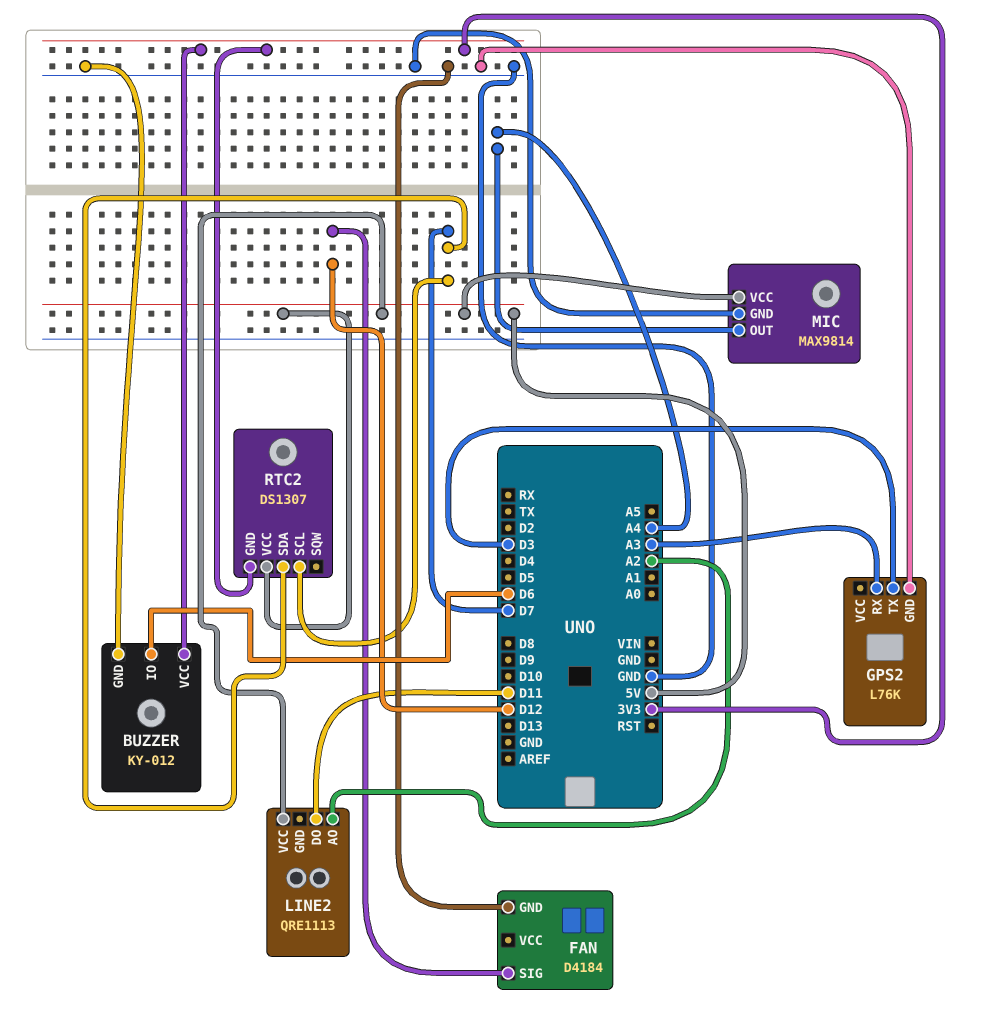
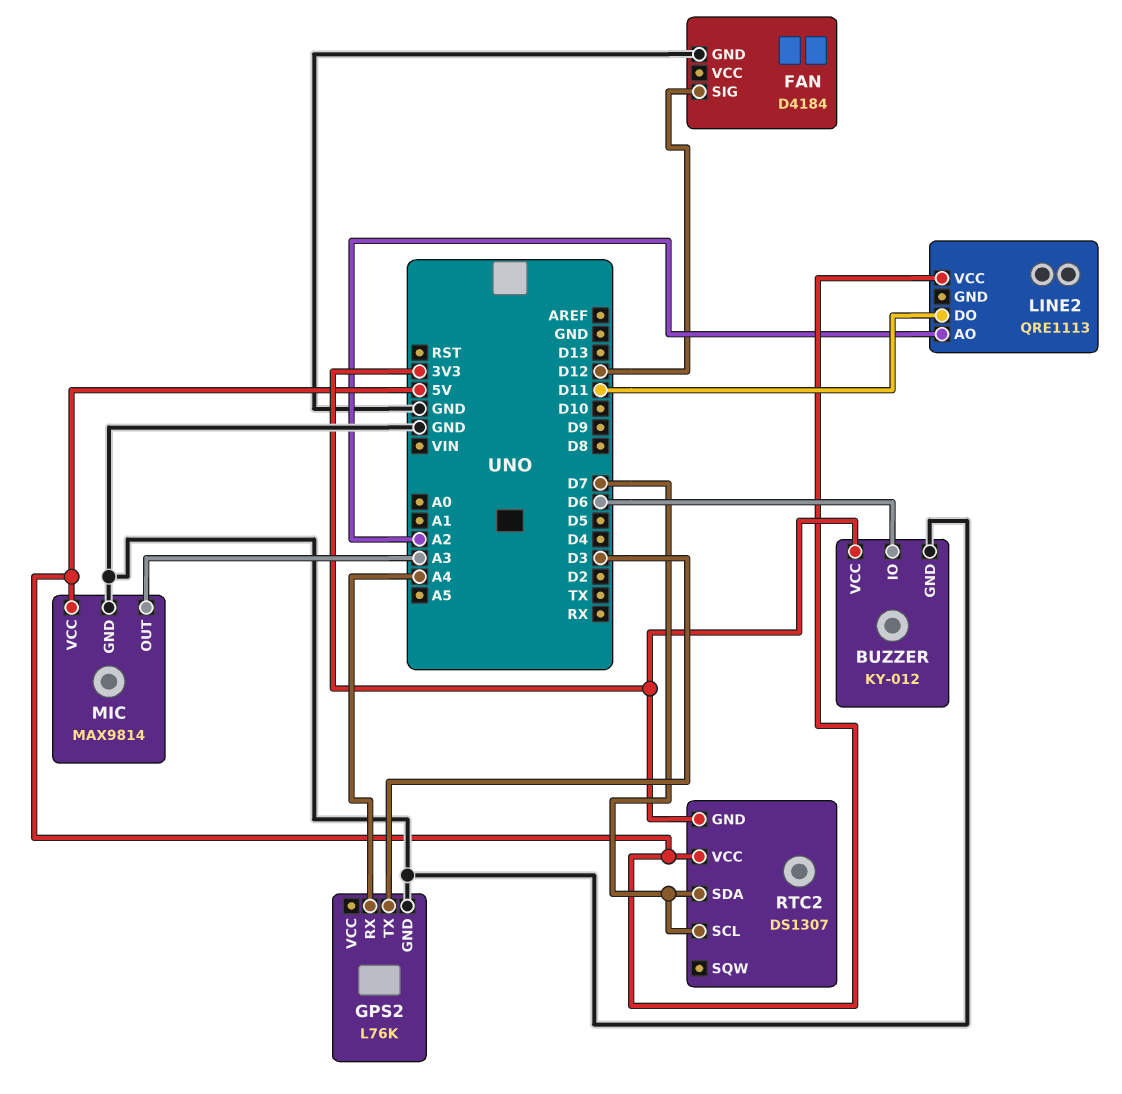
GPS2 pin RX: A3 -> A4
MIC pin OUT: A4 -> A3

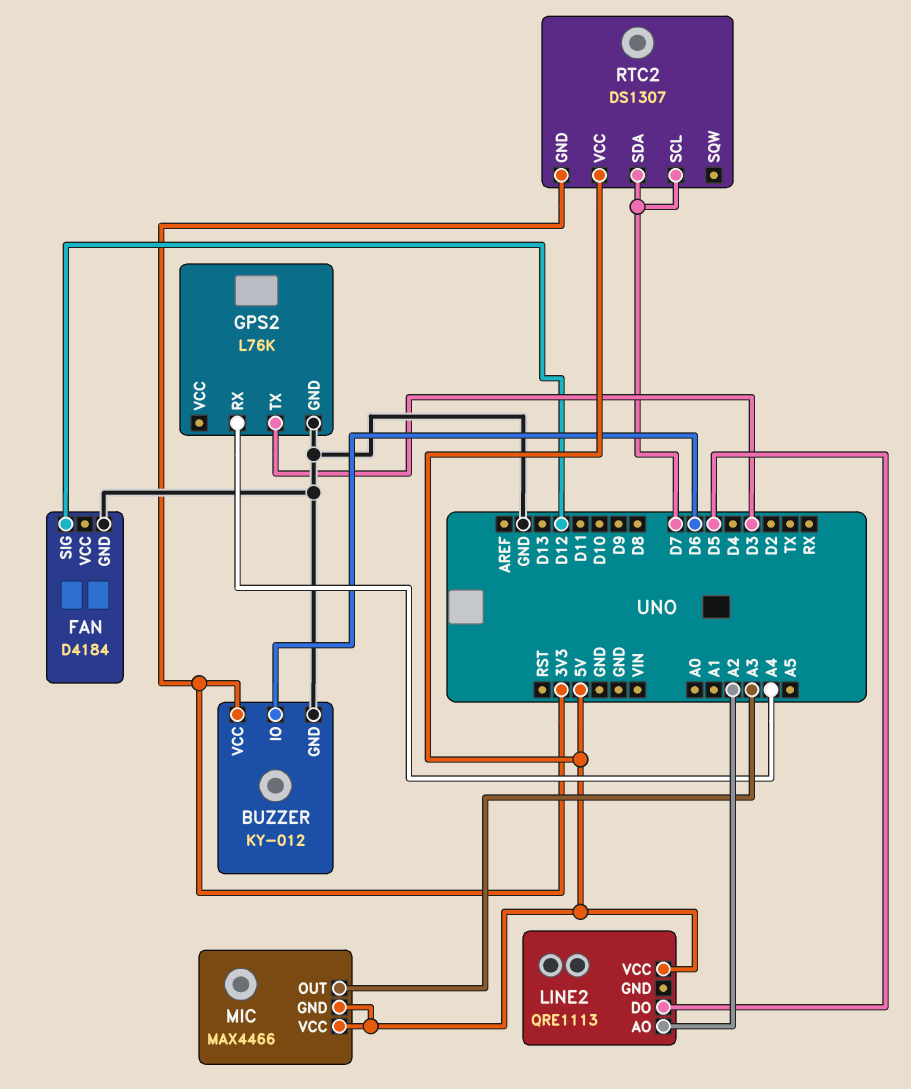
LINE2 pin DO: D11 -> D5
MIC: MAX9814 -> MAX4466
MIC pin GND: GND -> 5V

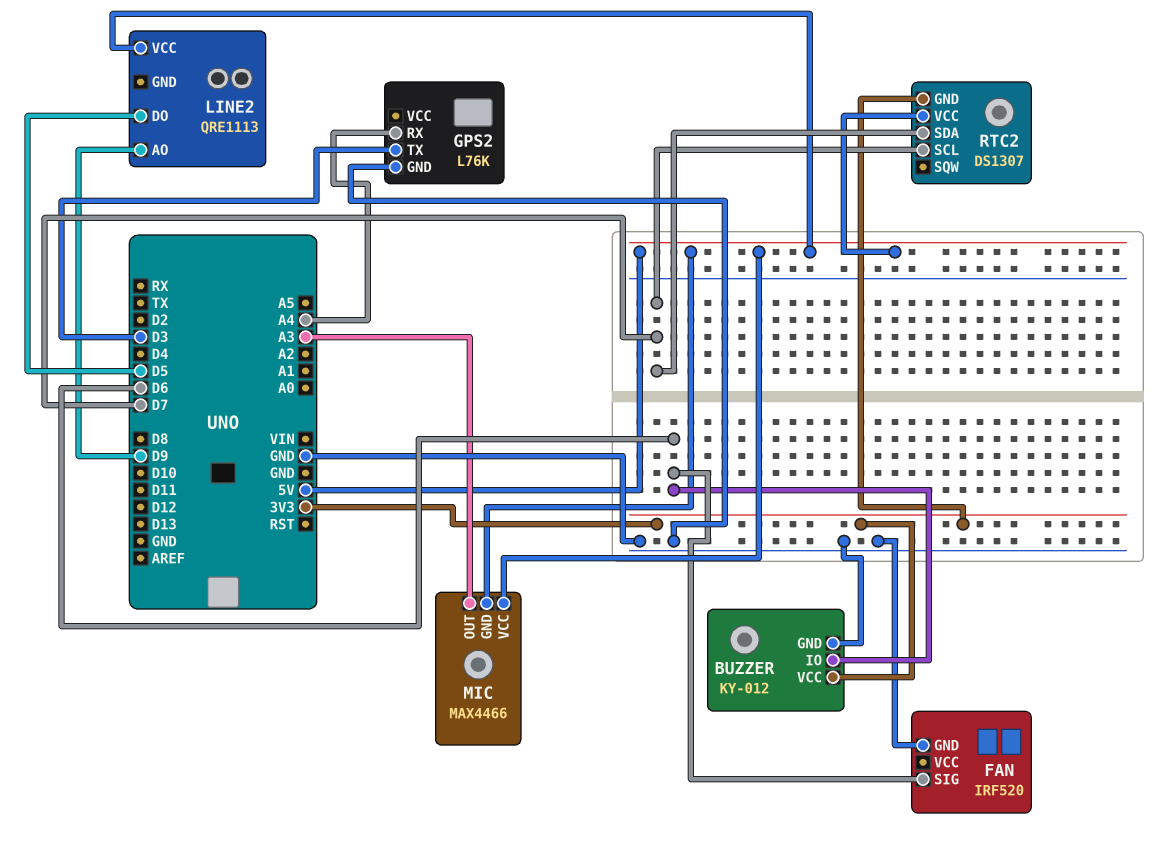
FAN: D4184 -> IRF520
FAN pin SIG: D12 -> D6
LINE2 pin AO: A2 -> D9

